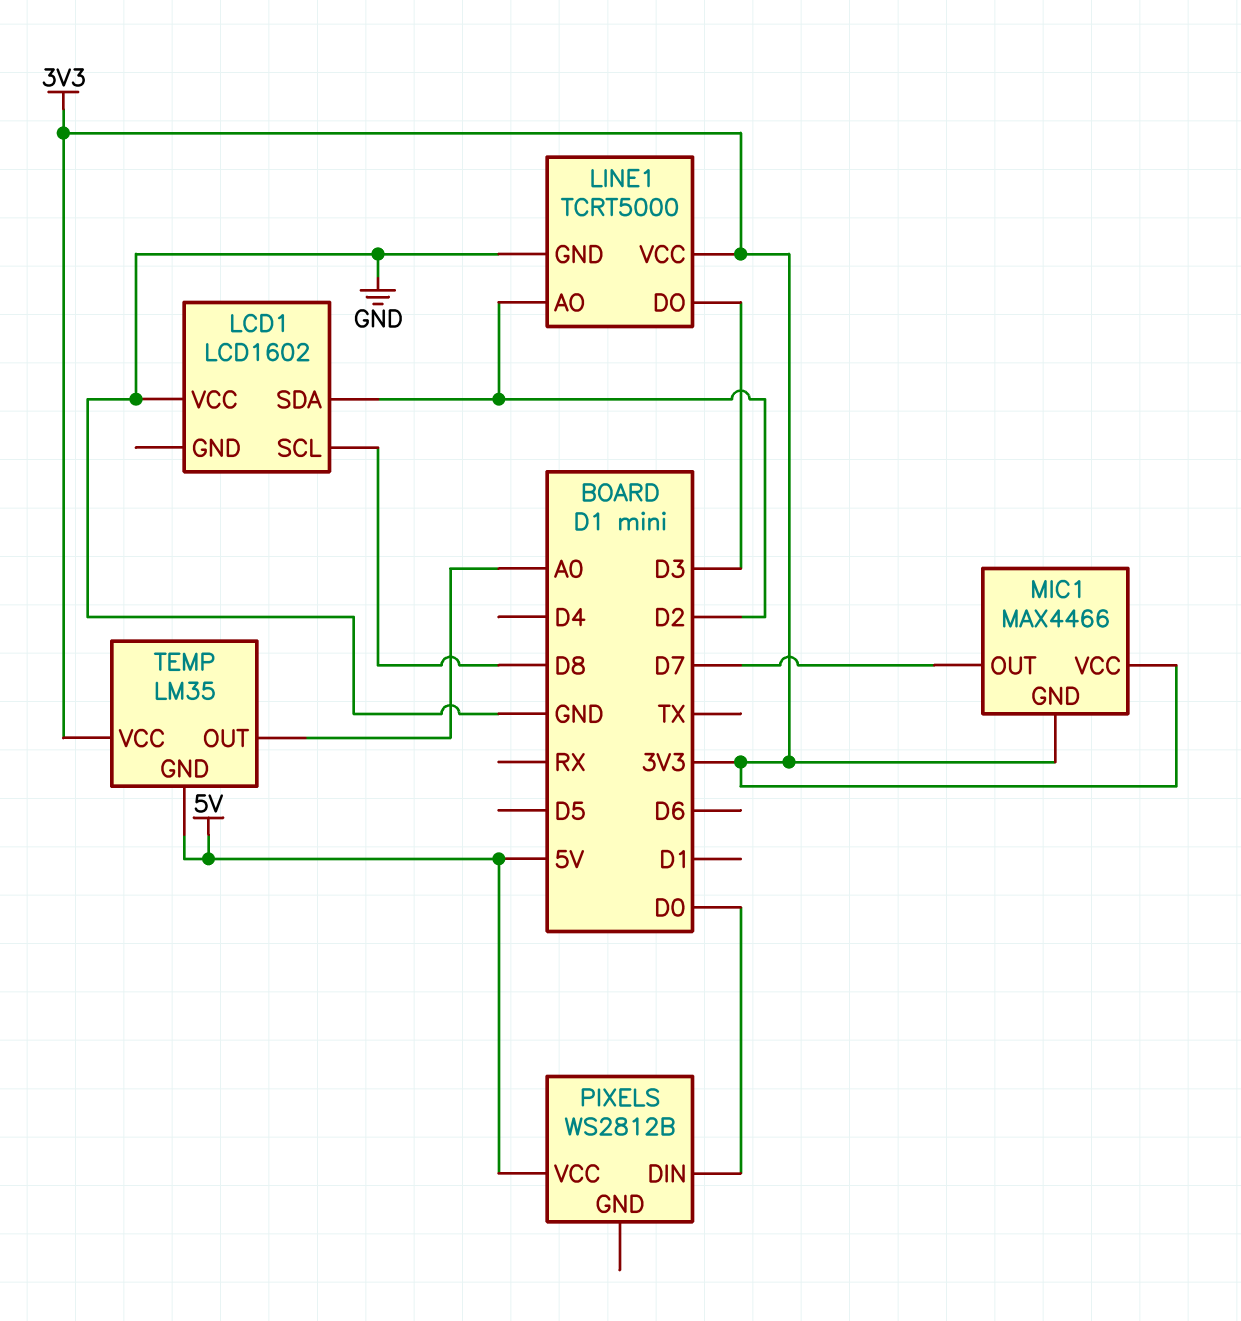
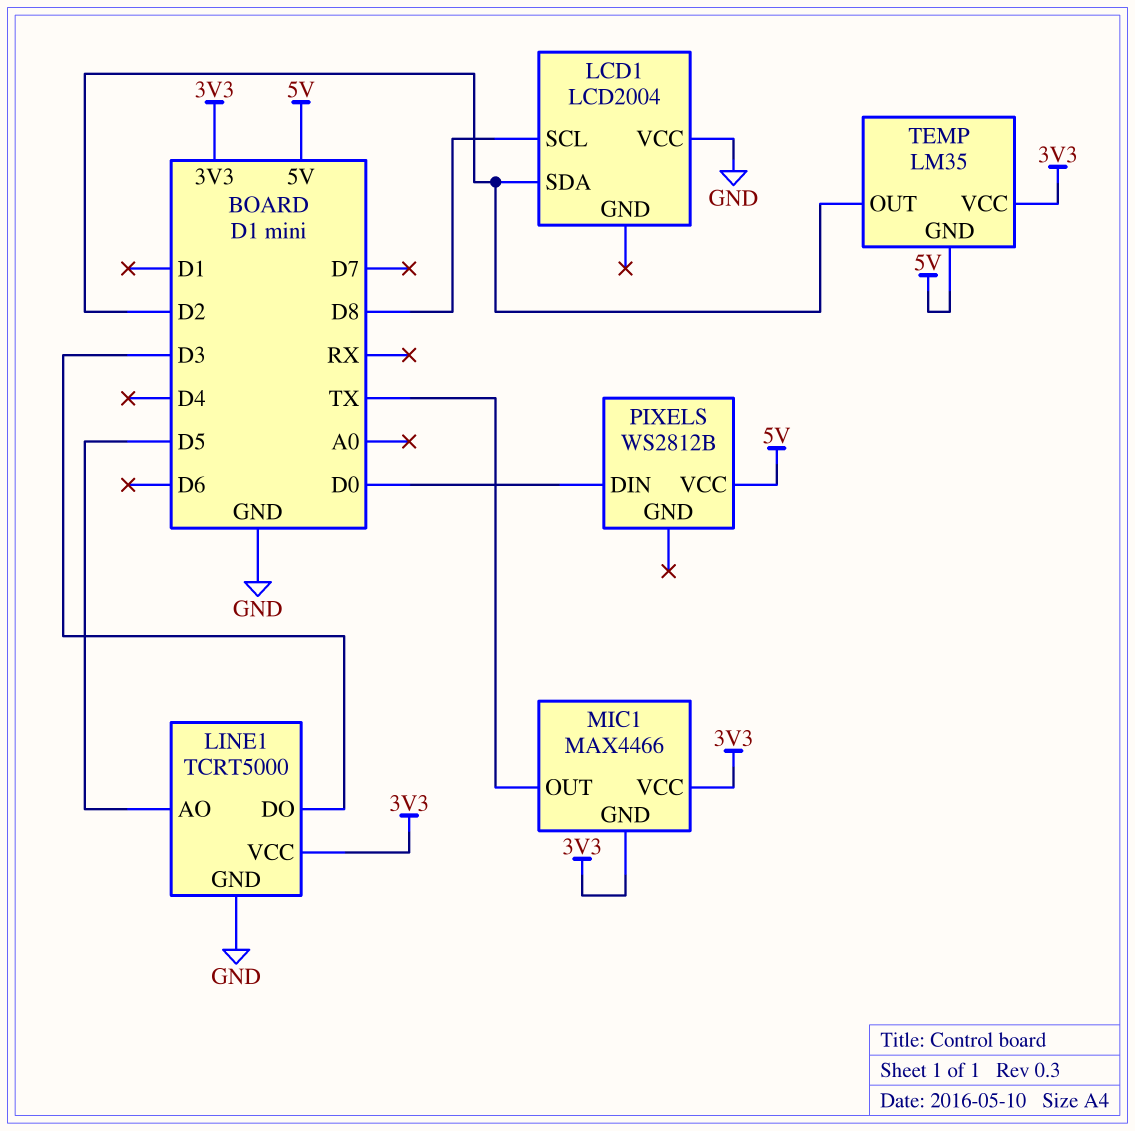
LCD1: LCD1602 -> LCD2004
LINE1 pin AO: D2 -> D5
MIC1 pin OUT: D7 -> TX
TEMP pin OUT: A0 -> D2

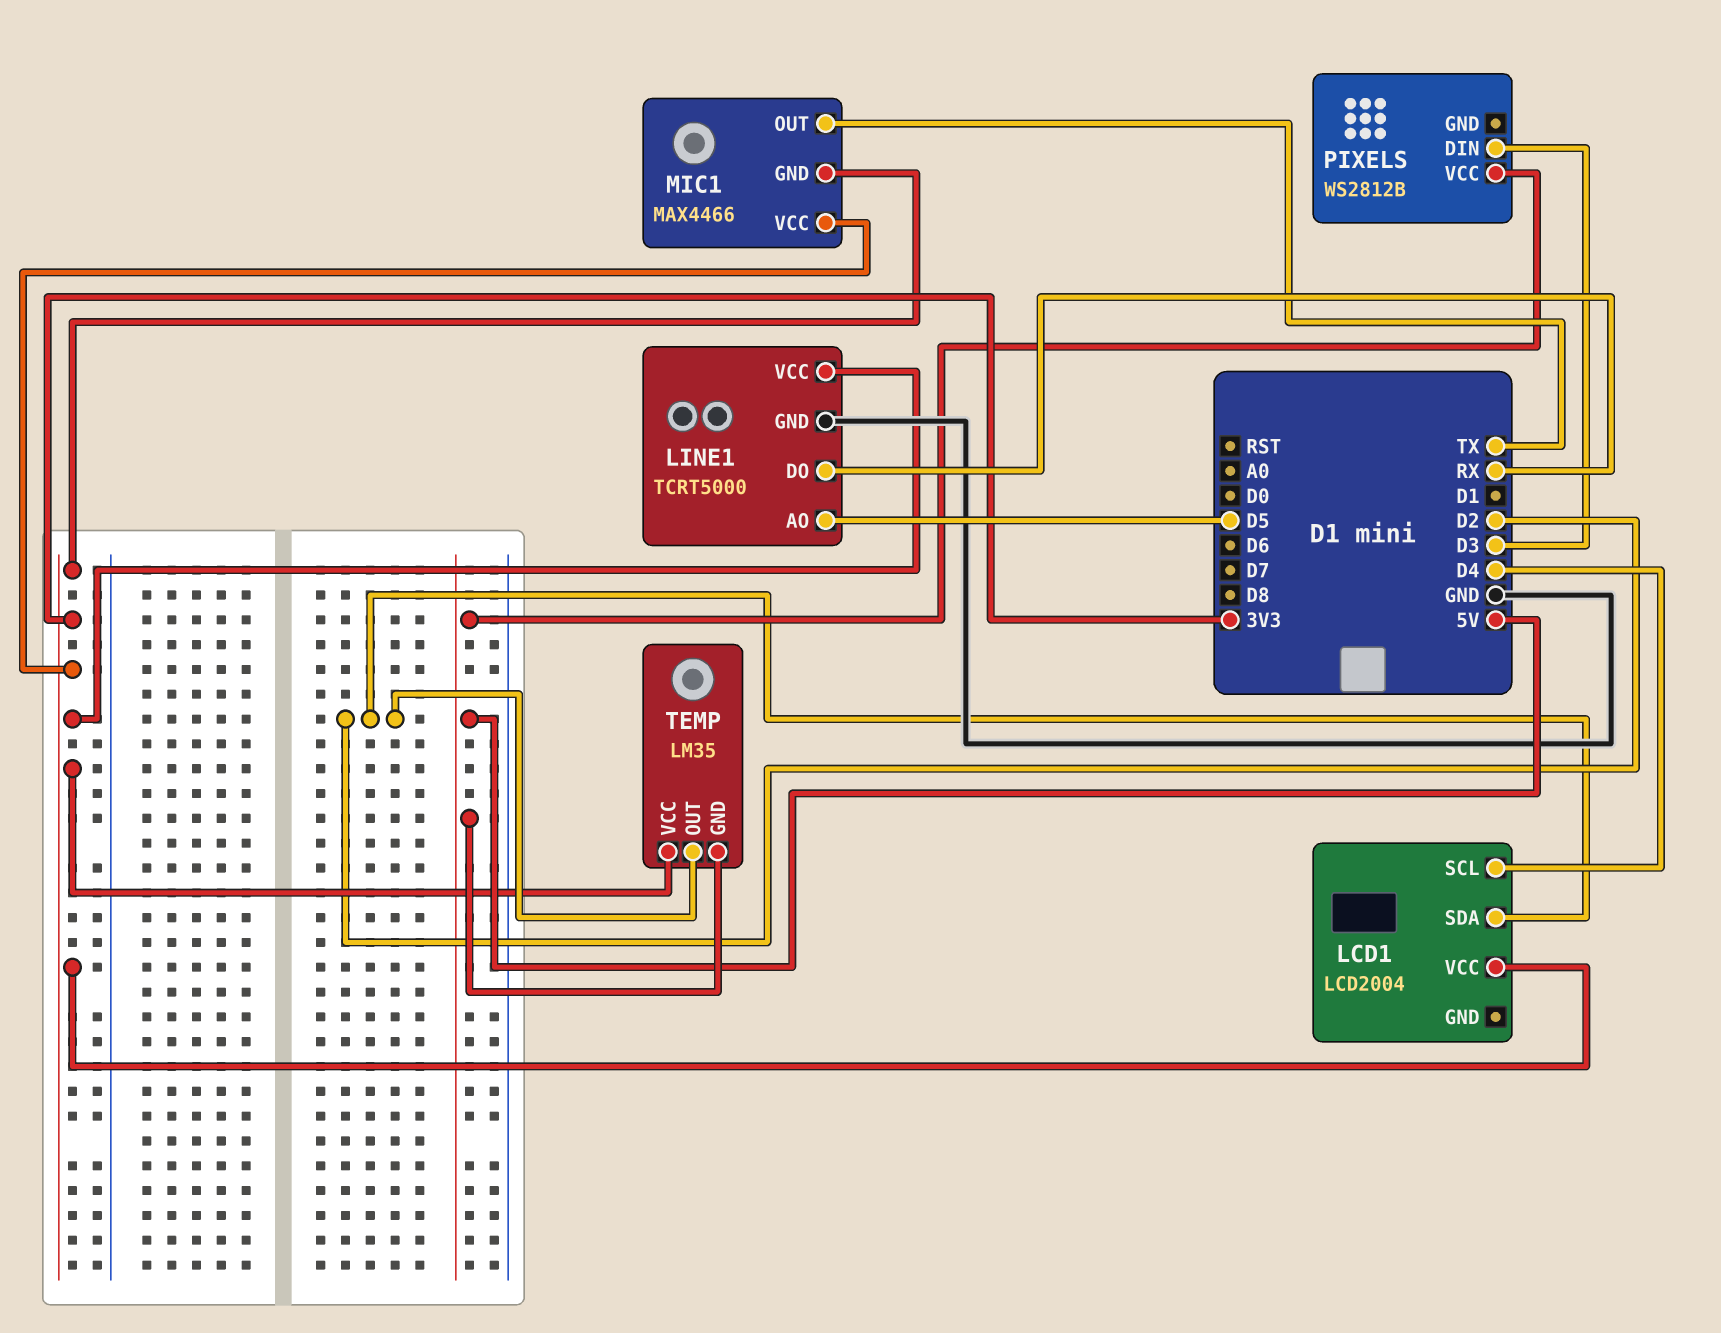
LCD1 pin SCL: D8 -> D4
LCD1 pin VCC: GND -> 3V3
LINE1 pin DO: D3 -> RX
PIXELS pin DIN: D0 -> D3

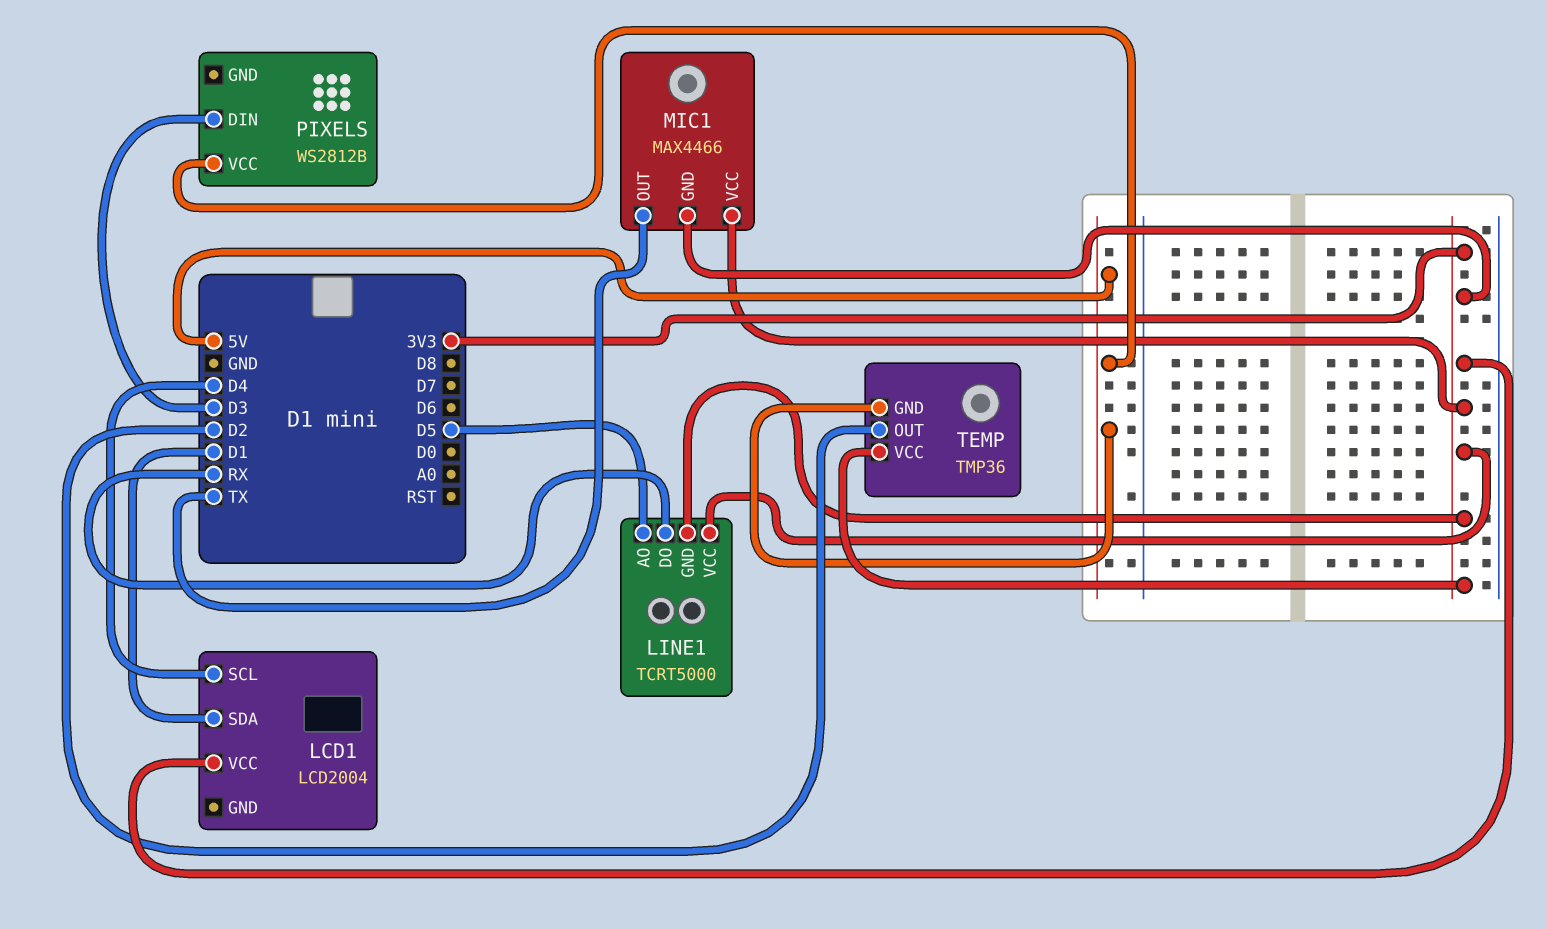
LCD1 pin SDA: D2 -> D1
LINE1 pin GND: GND -> 3V3
TEMP: LM35 -> TMP36

